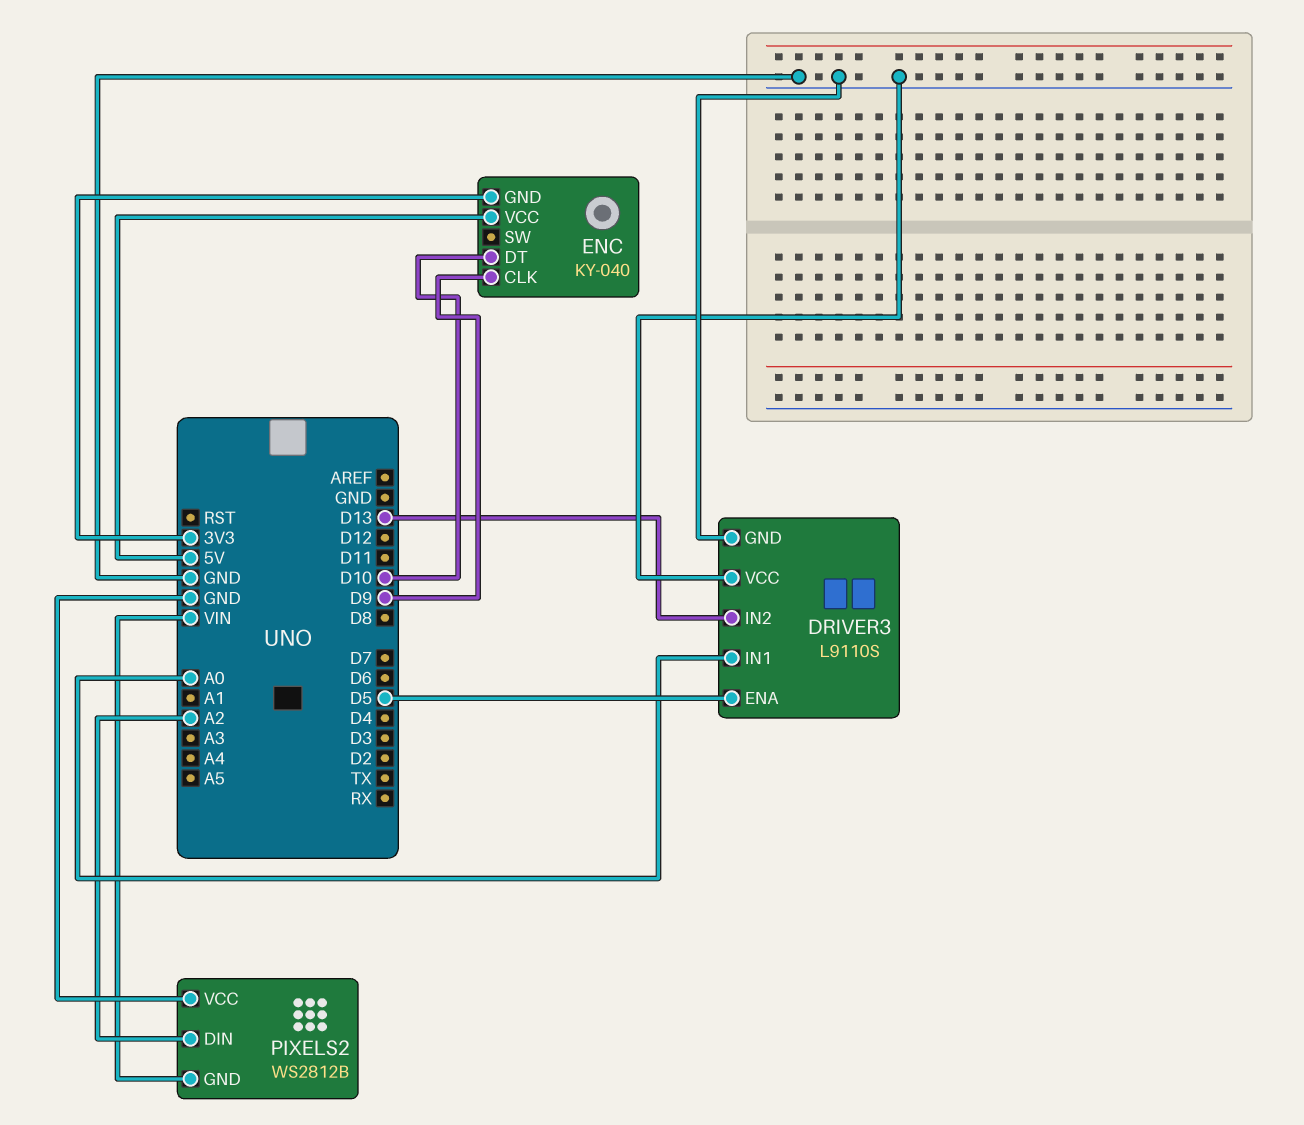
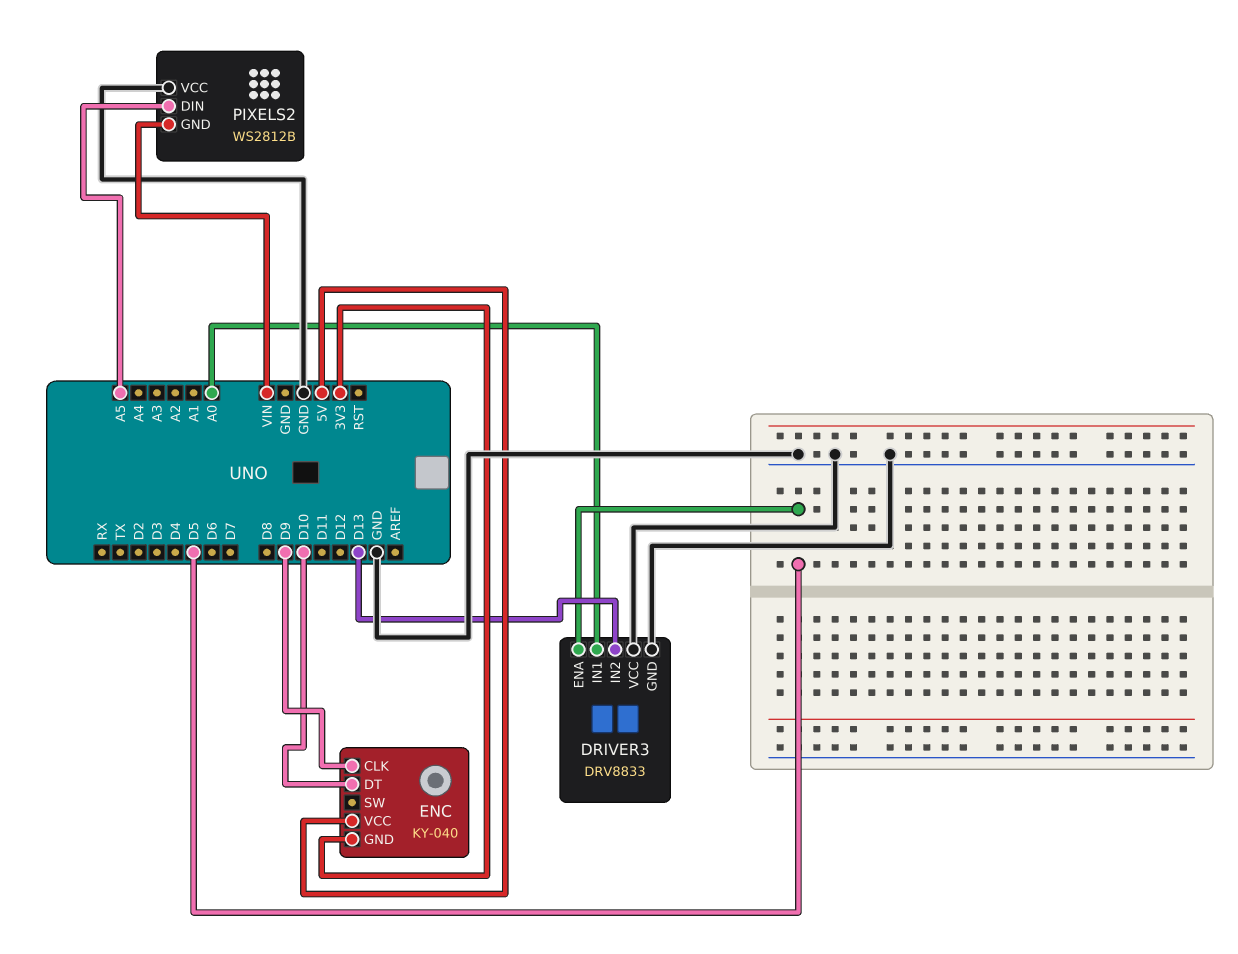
DRIVER3: L9110S -> DRV8833
PIXELS2 pin DIN: A2 -> A5

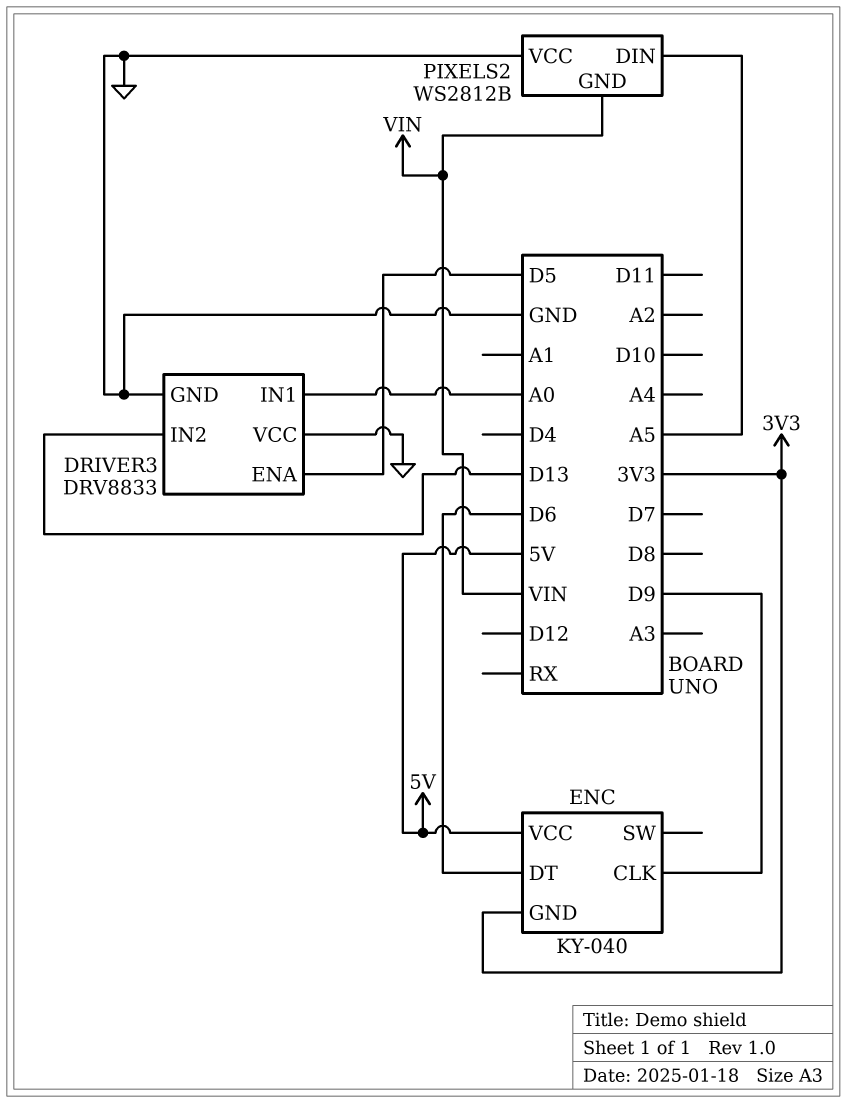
ENC pin DT: D10 -> D6

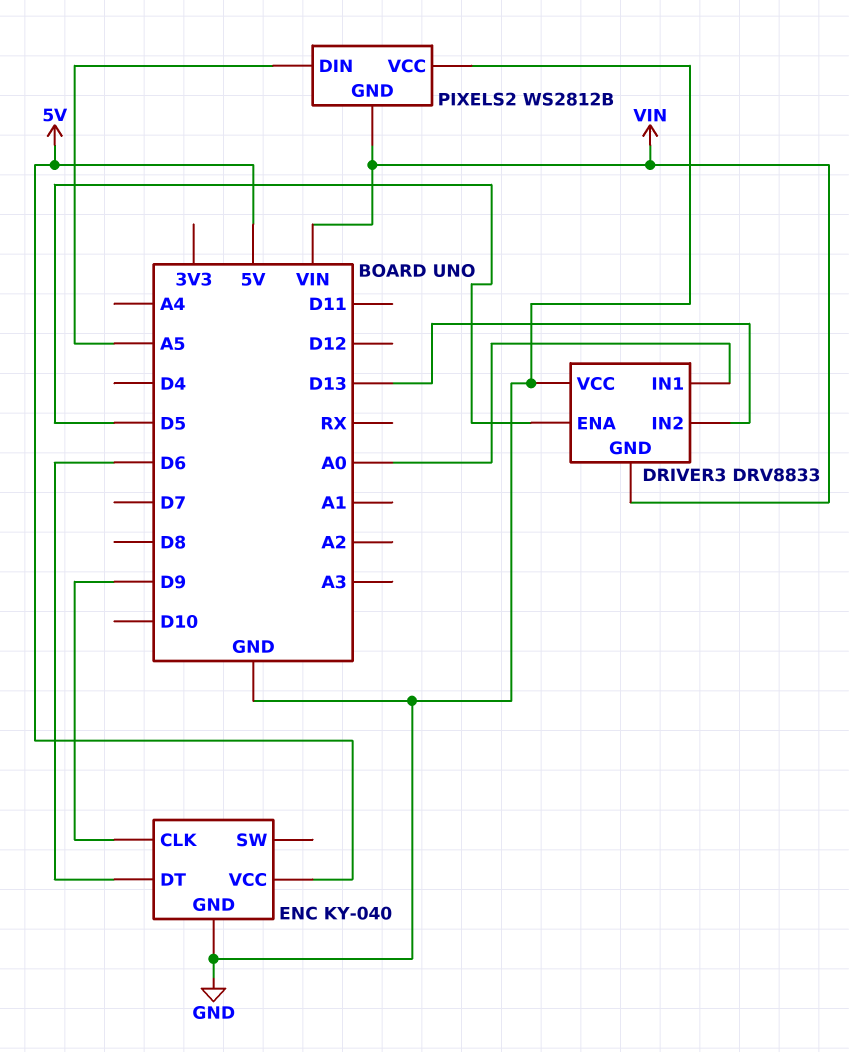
DRIVER3 pin GND: GND -> VIN
ENC pin GND: 3V3 -> GND

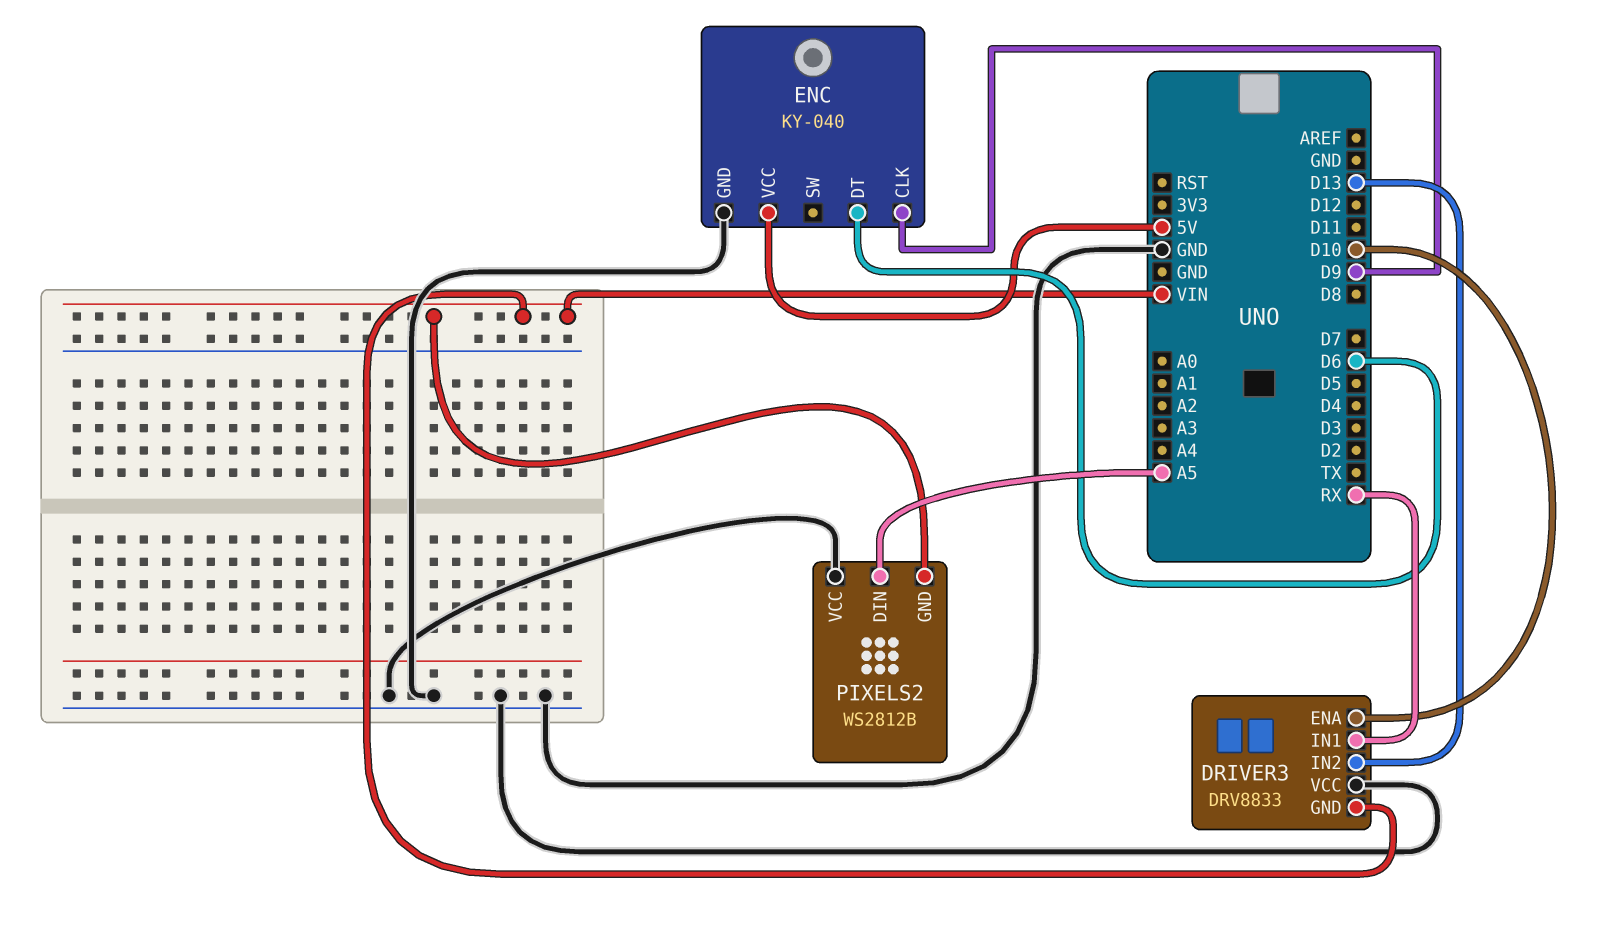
DRIVER3 pin ENA: D5 -> D10
DRIVER3 pin IN1: A0 -> RX

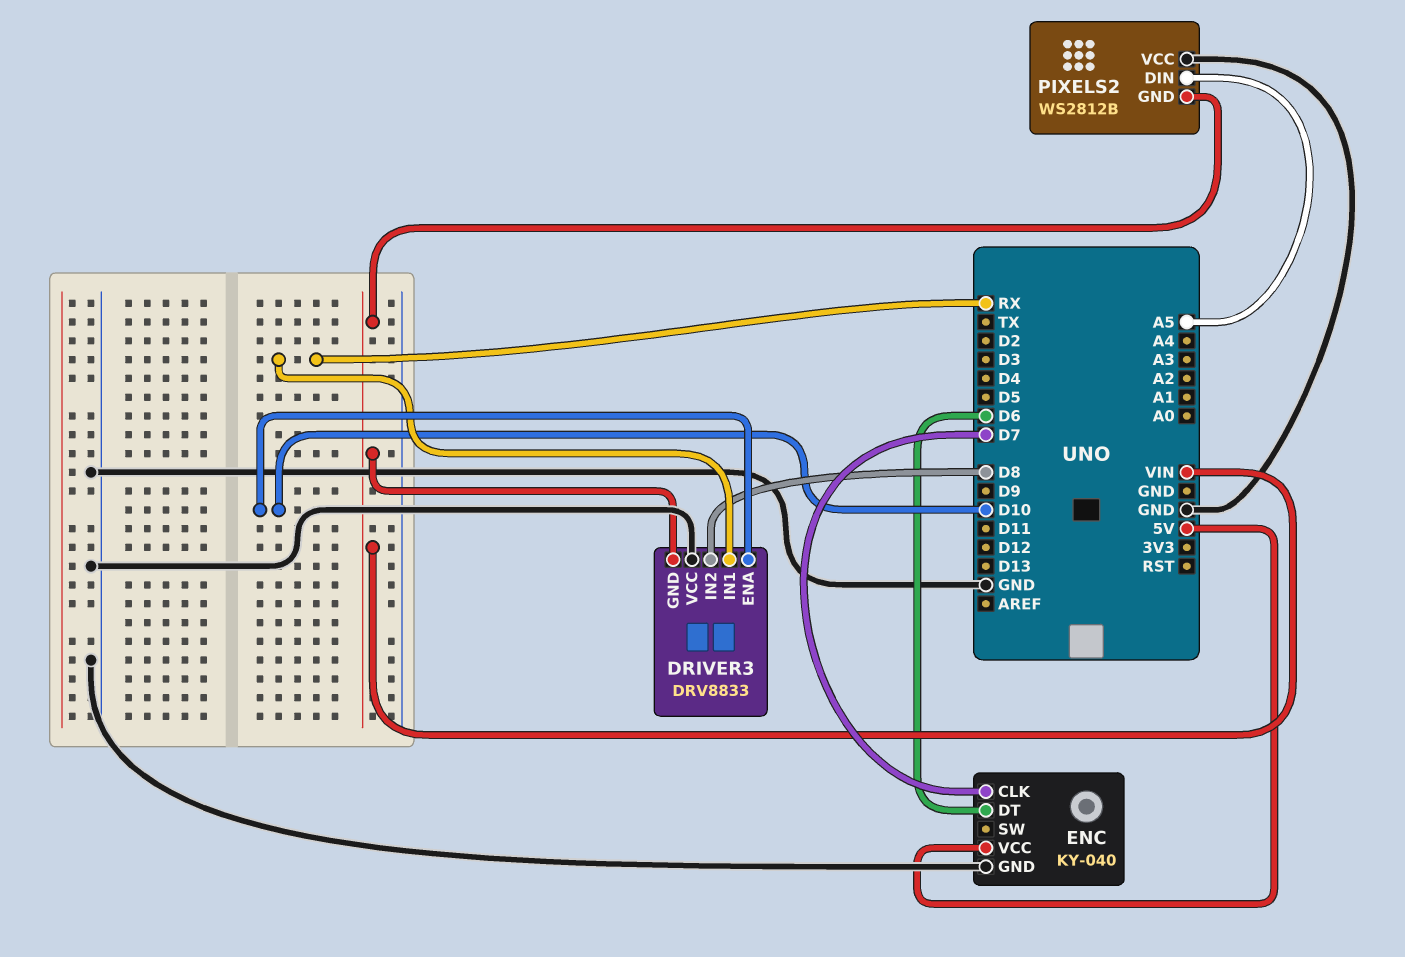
DRIVER3 pin IN2: D13 -> D8
ENC pin CLK: D9 -> D7

